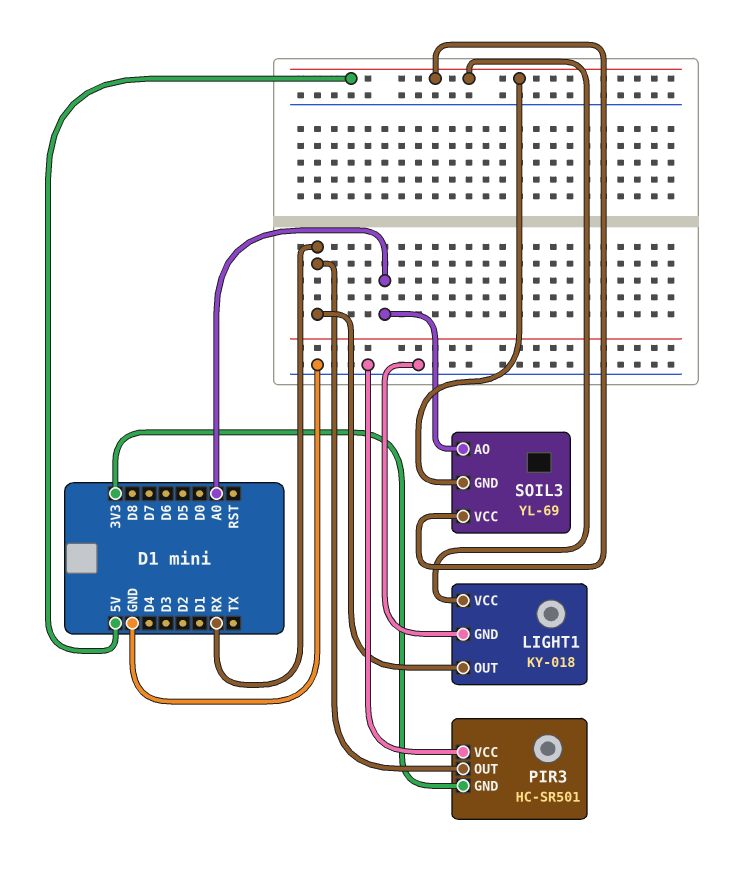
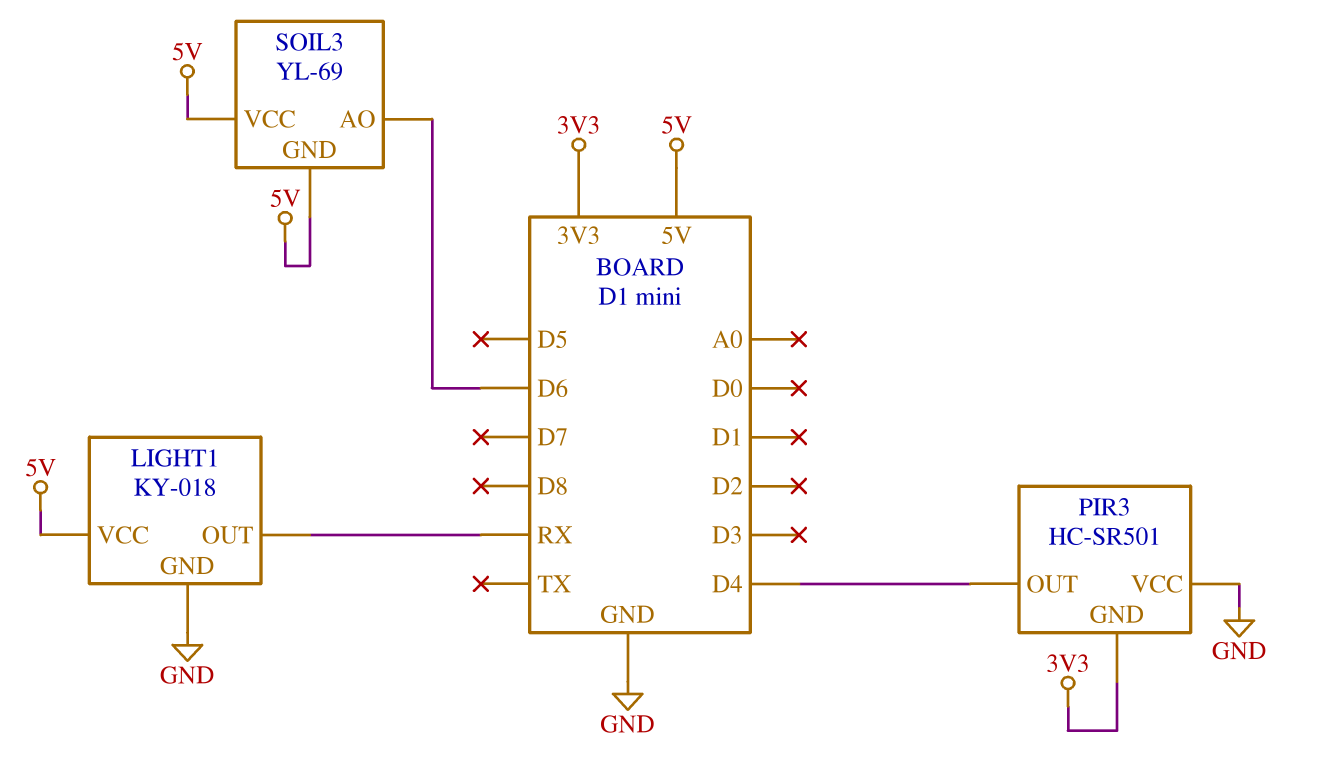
PIR3 pin OUT: RX -> D4
SOIL3 pin AO: A0 -> D6

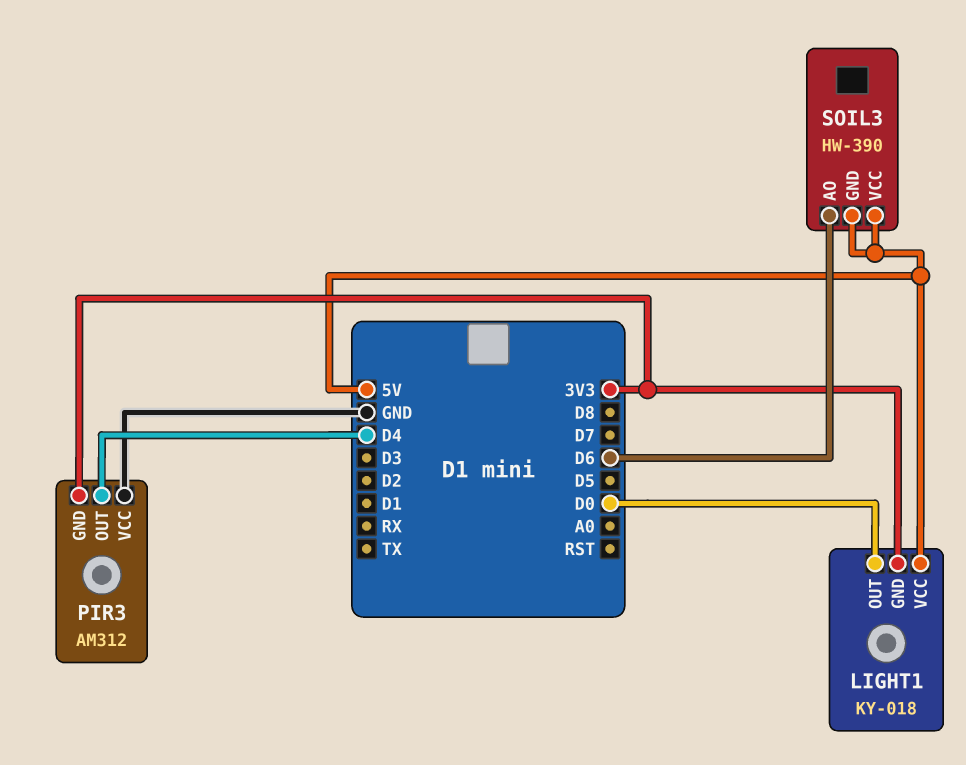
LIGHT1 pin GND: GND -> 3V3
LIGHT1 pin OUT: RX -> D0
PIR3: HC-SR501 -> AM312
SOIL3: YL-69 -> HW-390

